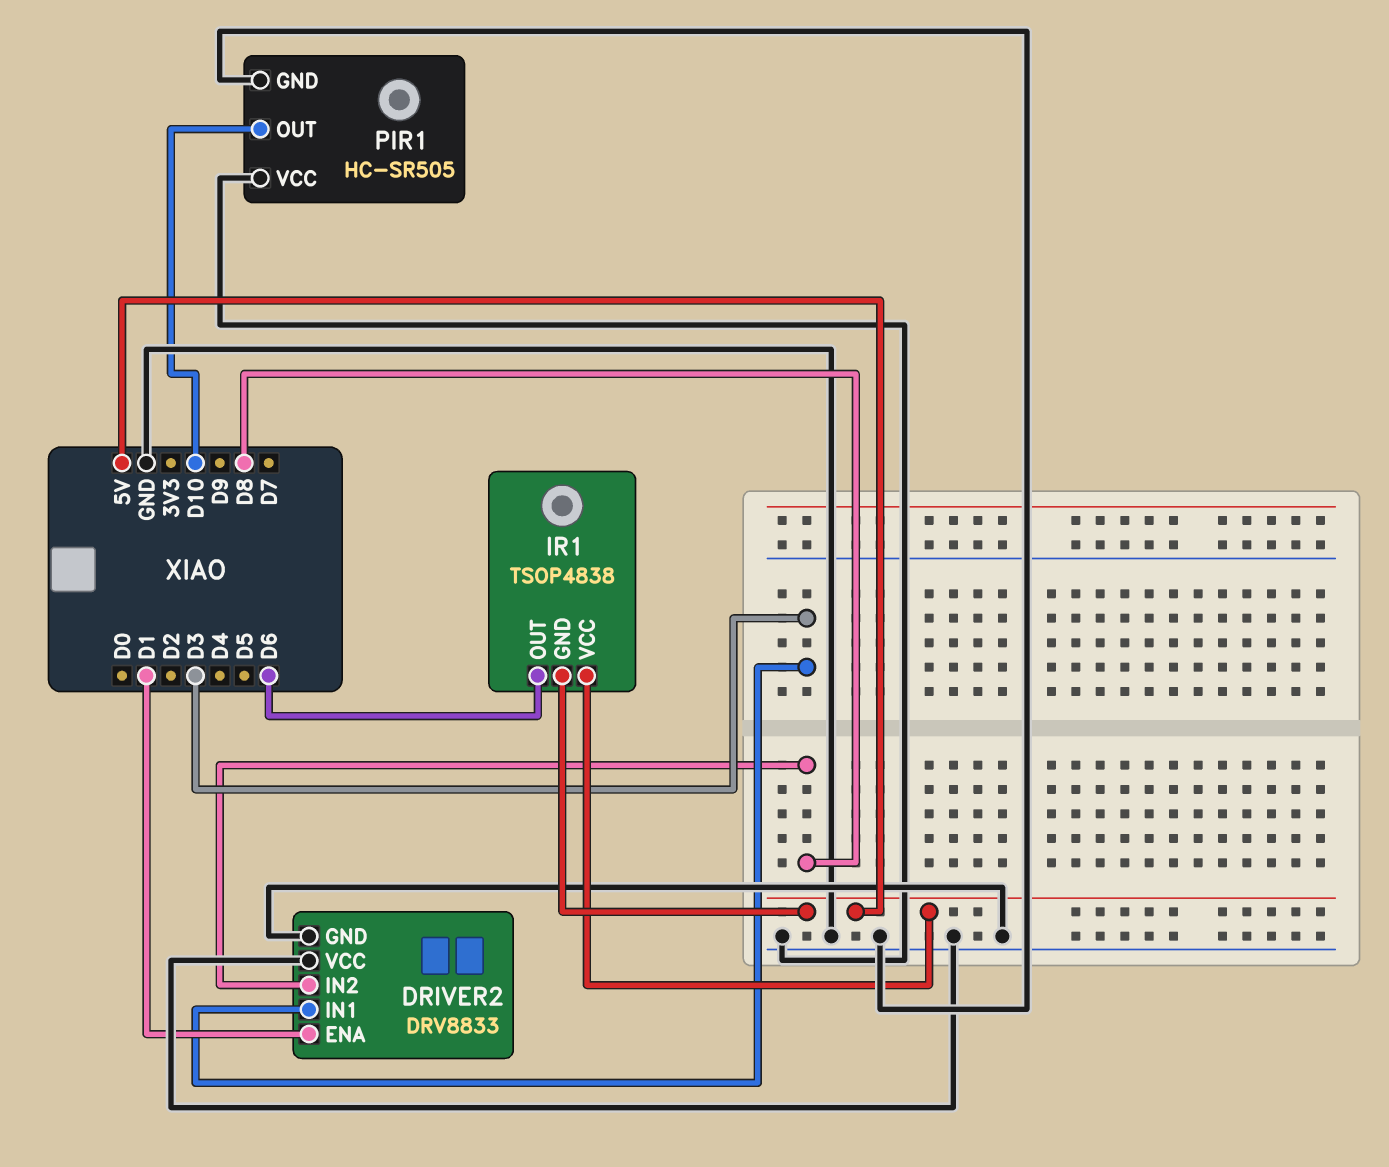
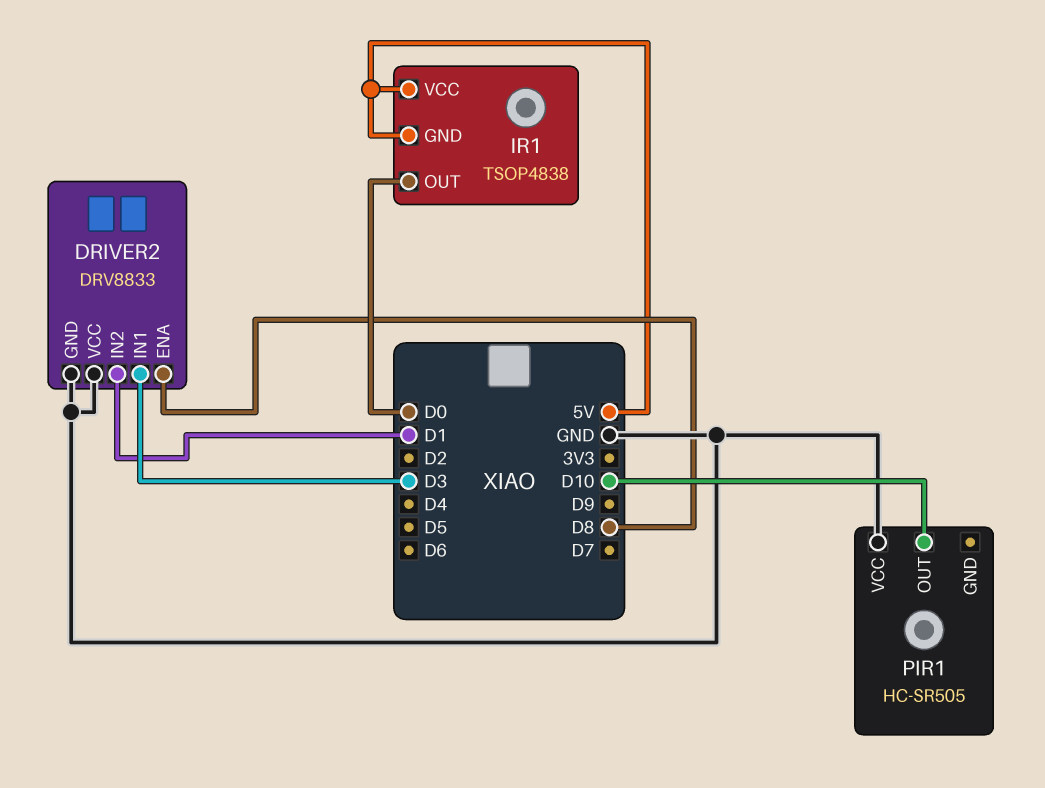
DRIVER2 pin ENA: D1 -> D8
DRIVER2 pin IN2: D8 -> D1
IR1 pin OUT: D6 -> D0
PIR1 pin GND: GND -> none

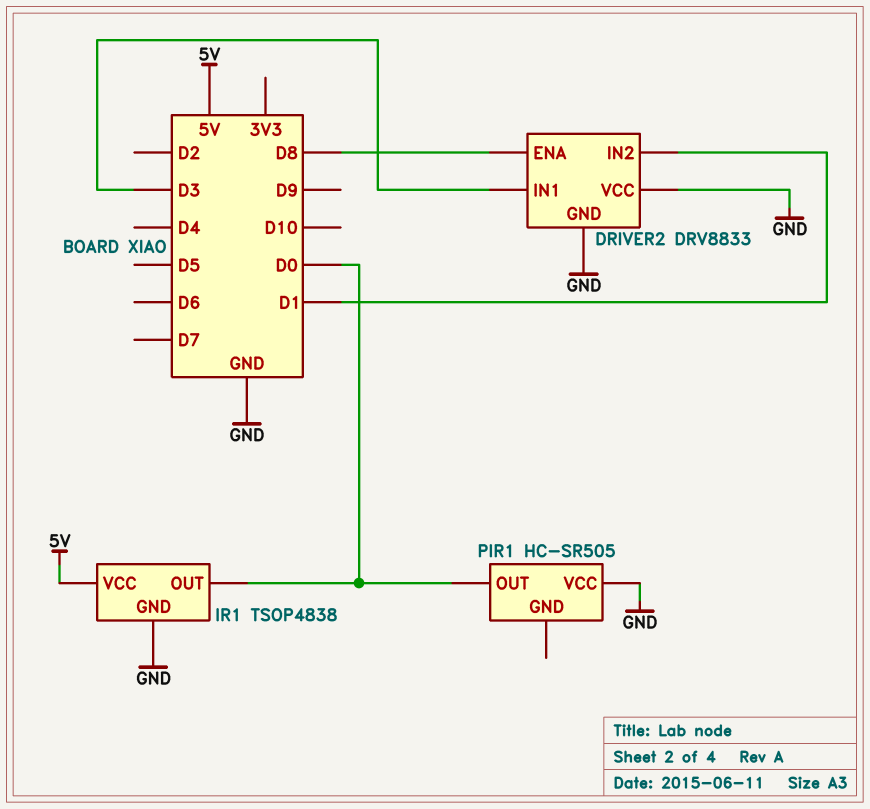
IR1 pin GND: 5V -> GND
PIR1 pin OUT: D10 -> D0

